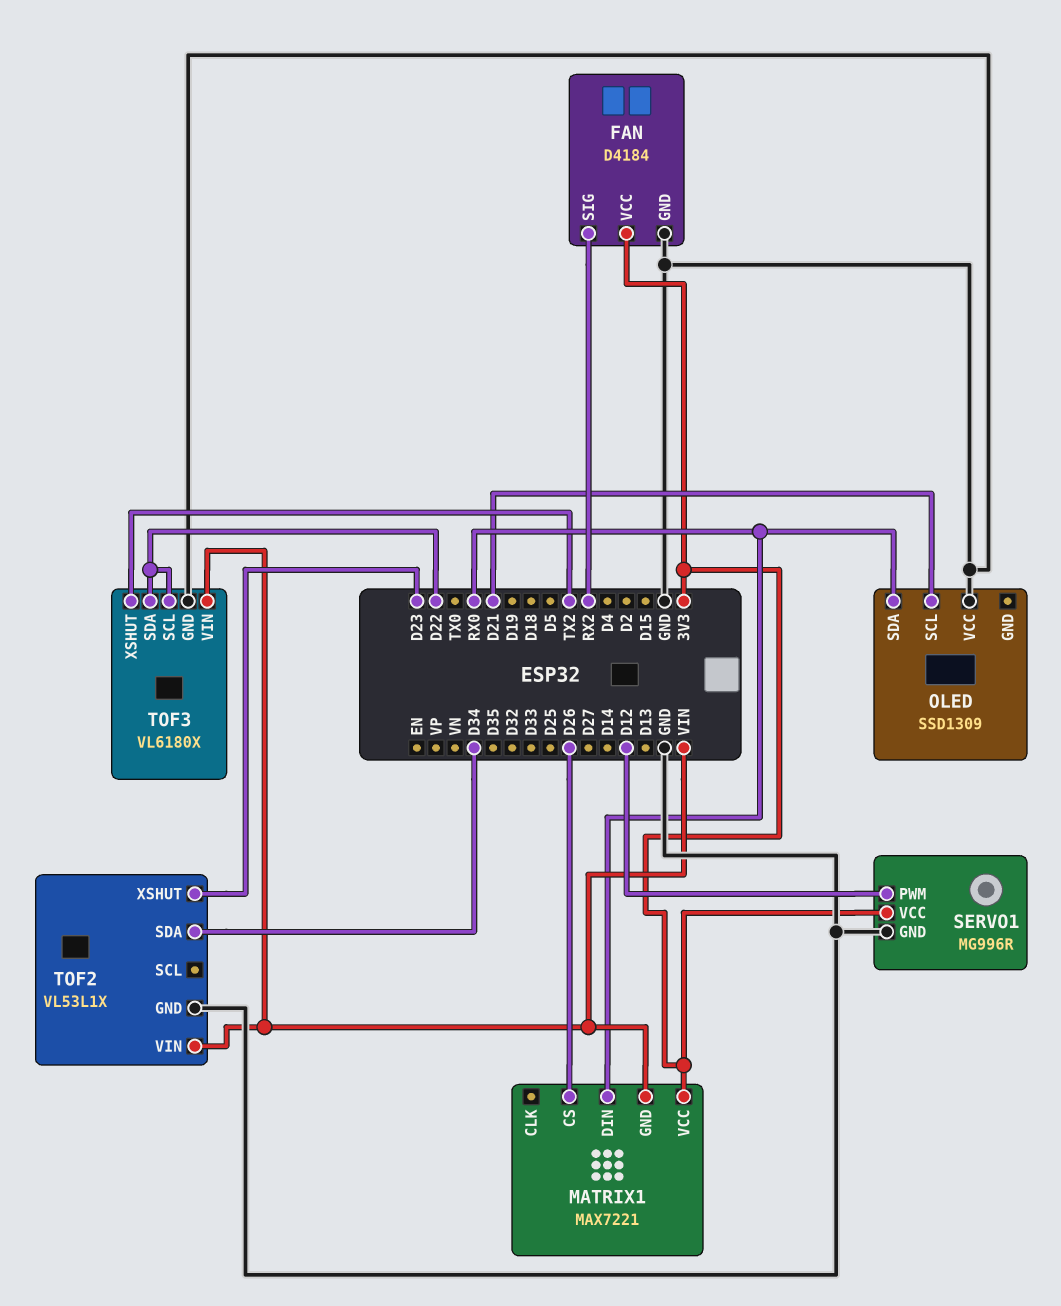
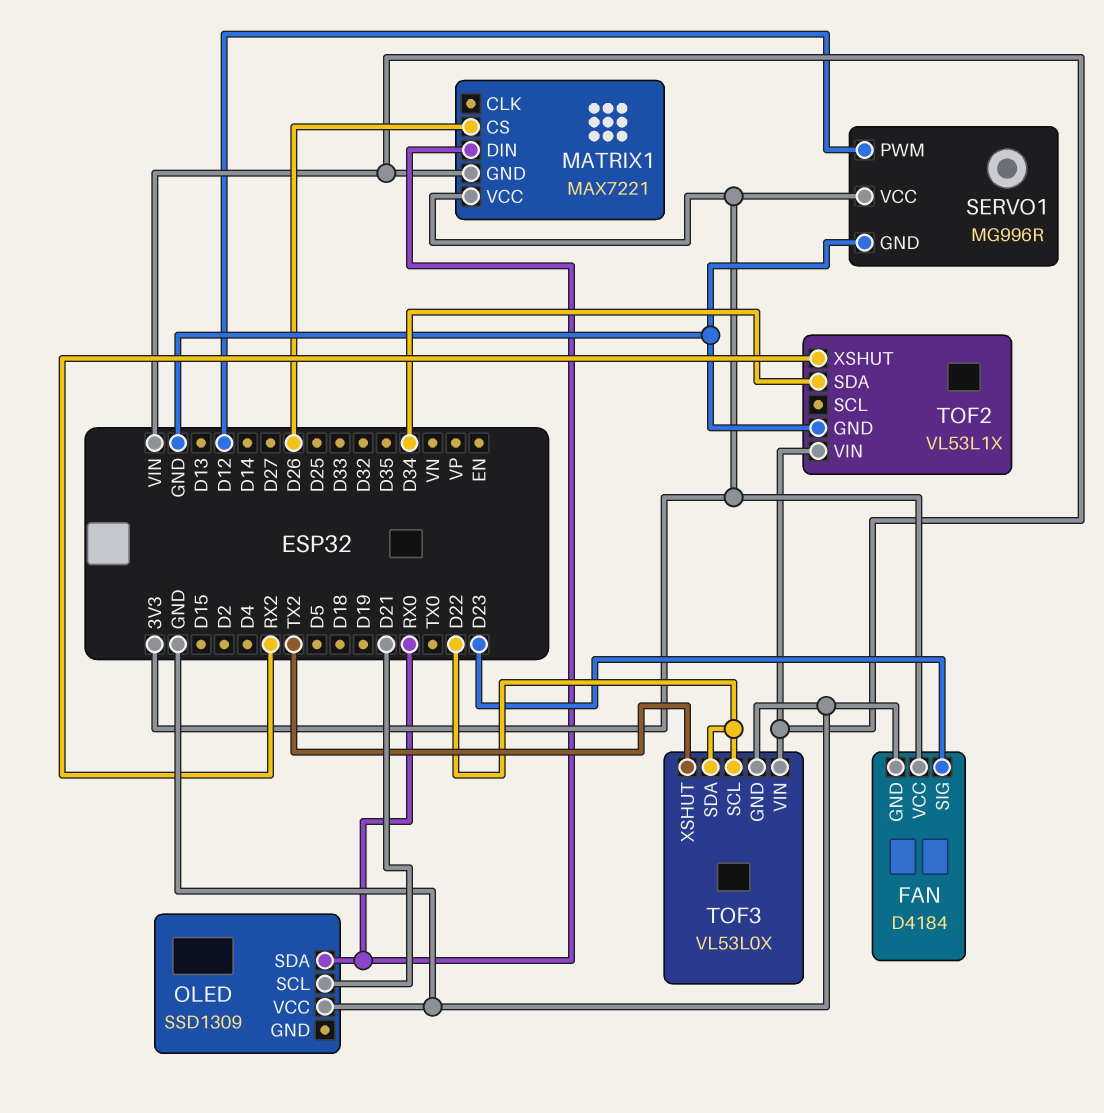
FAN pin SIG: RX2 -> D23
TOF2 pin XSHUT: D23 -> RX2
TOF3: VL6180X -> VL53L0X

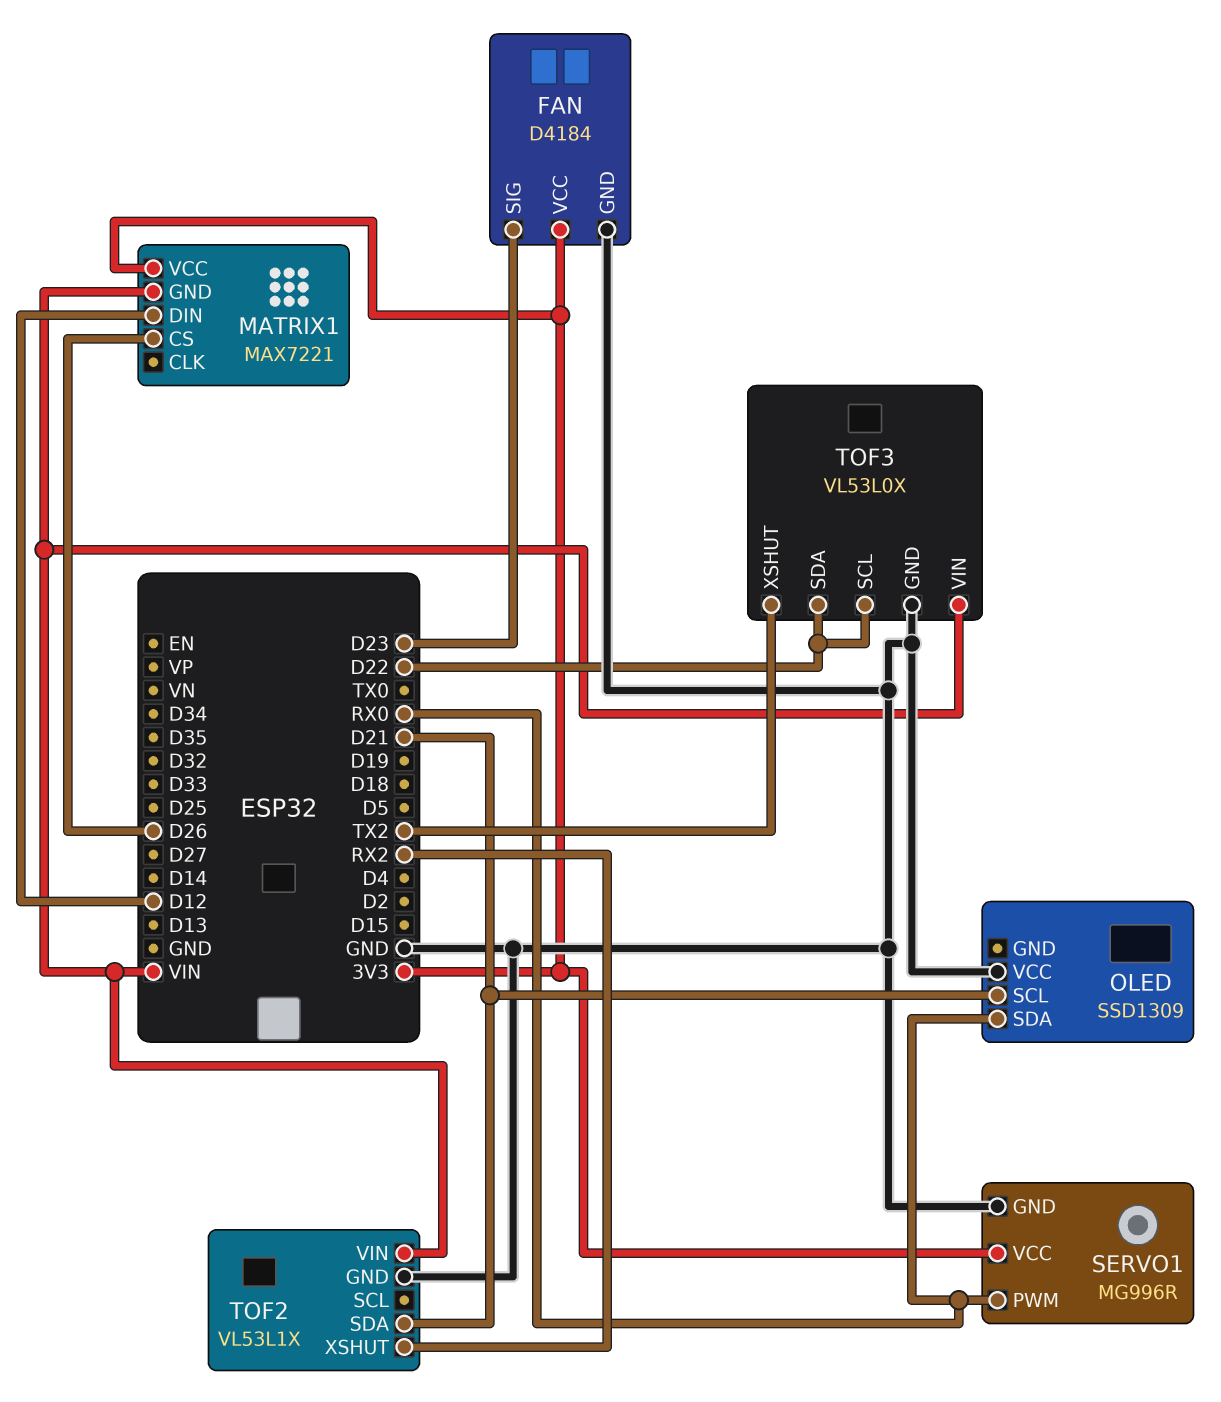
MATRIX1 pin DIN: RX0 -> D12
SERVO1 pin PWM: D12 -> RX0
TOF2 pin SDA: D34 -> D21

